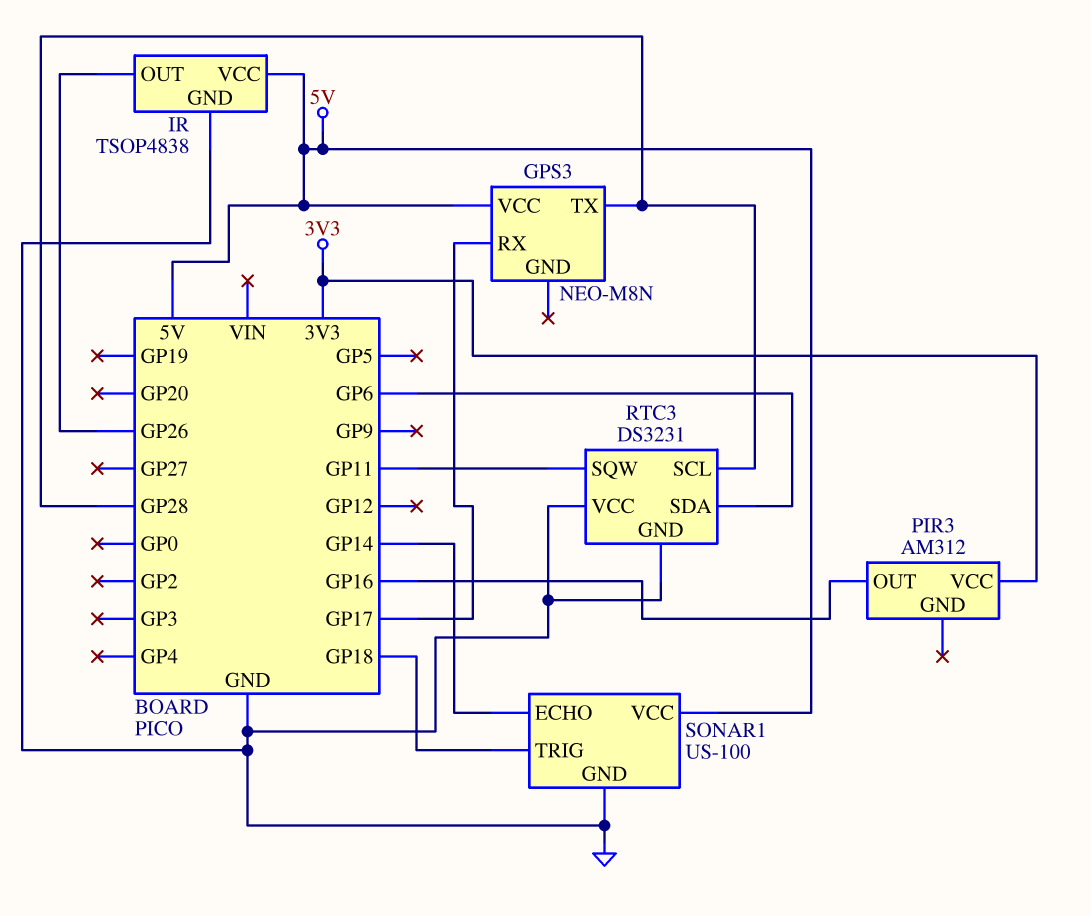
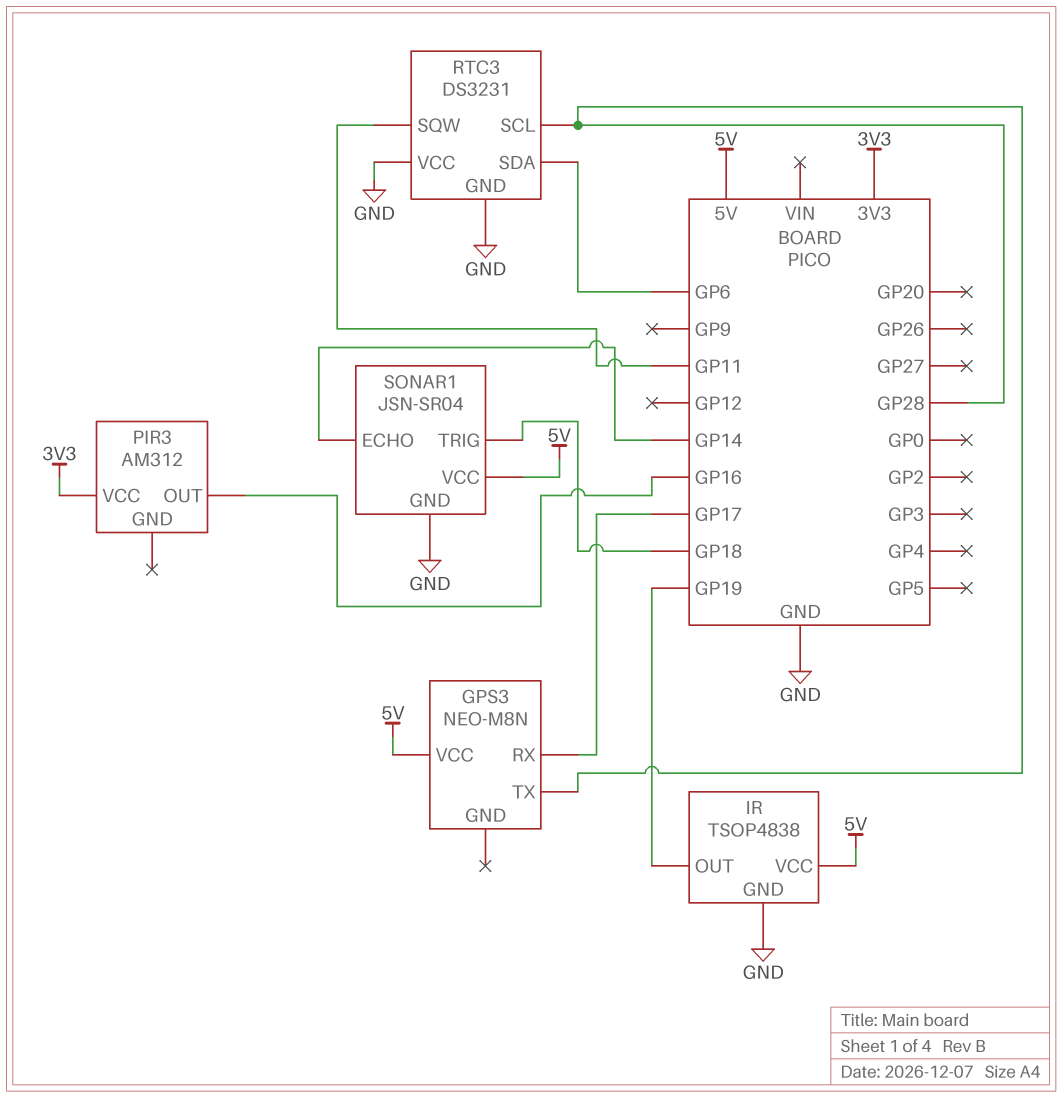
IR pin OUT: GP26 -> GP19
SONAR1: US-100 -> JSN-SR04

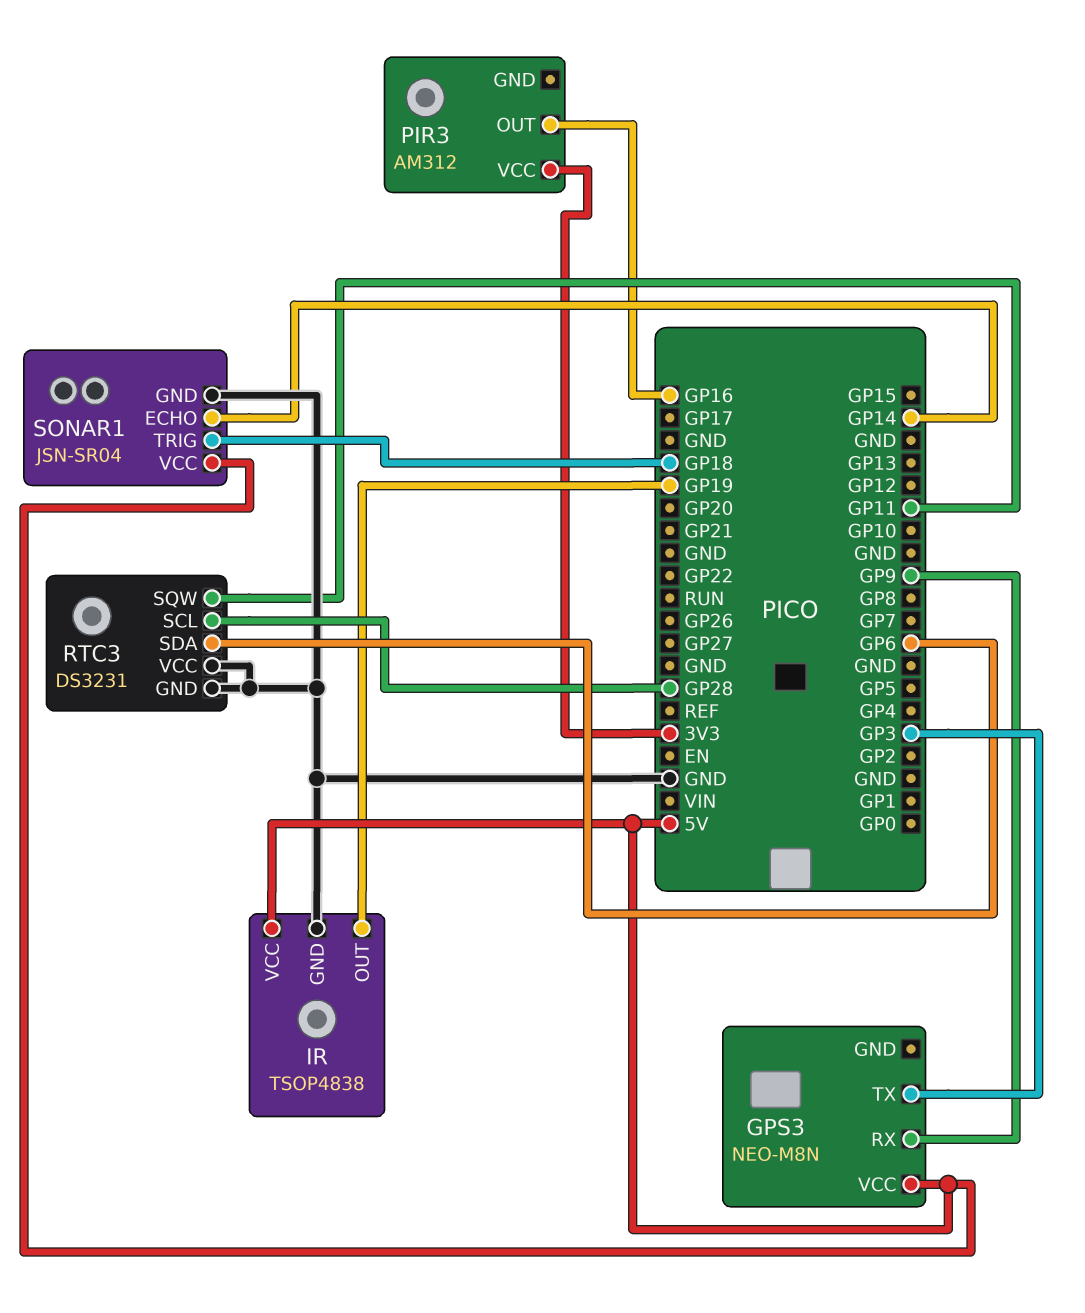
GPS3 pin RX: GP17 -> GP9
GPS3 pin TX: GP28 -> GP3

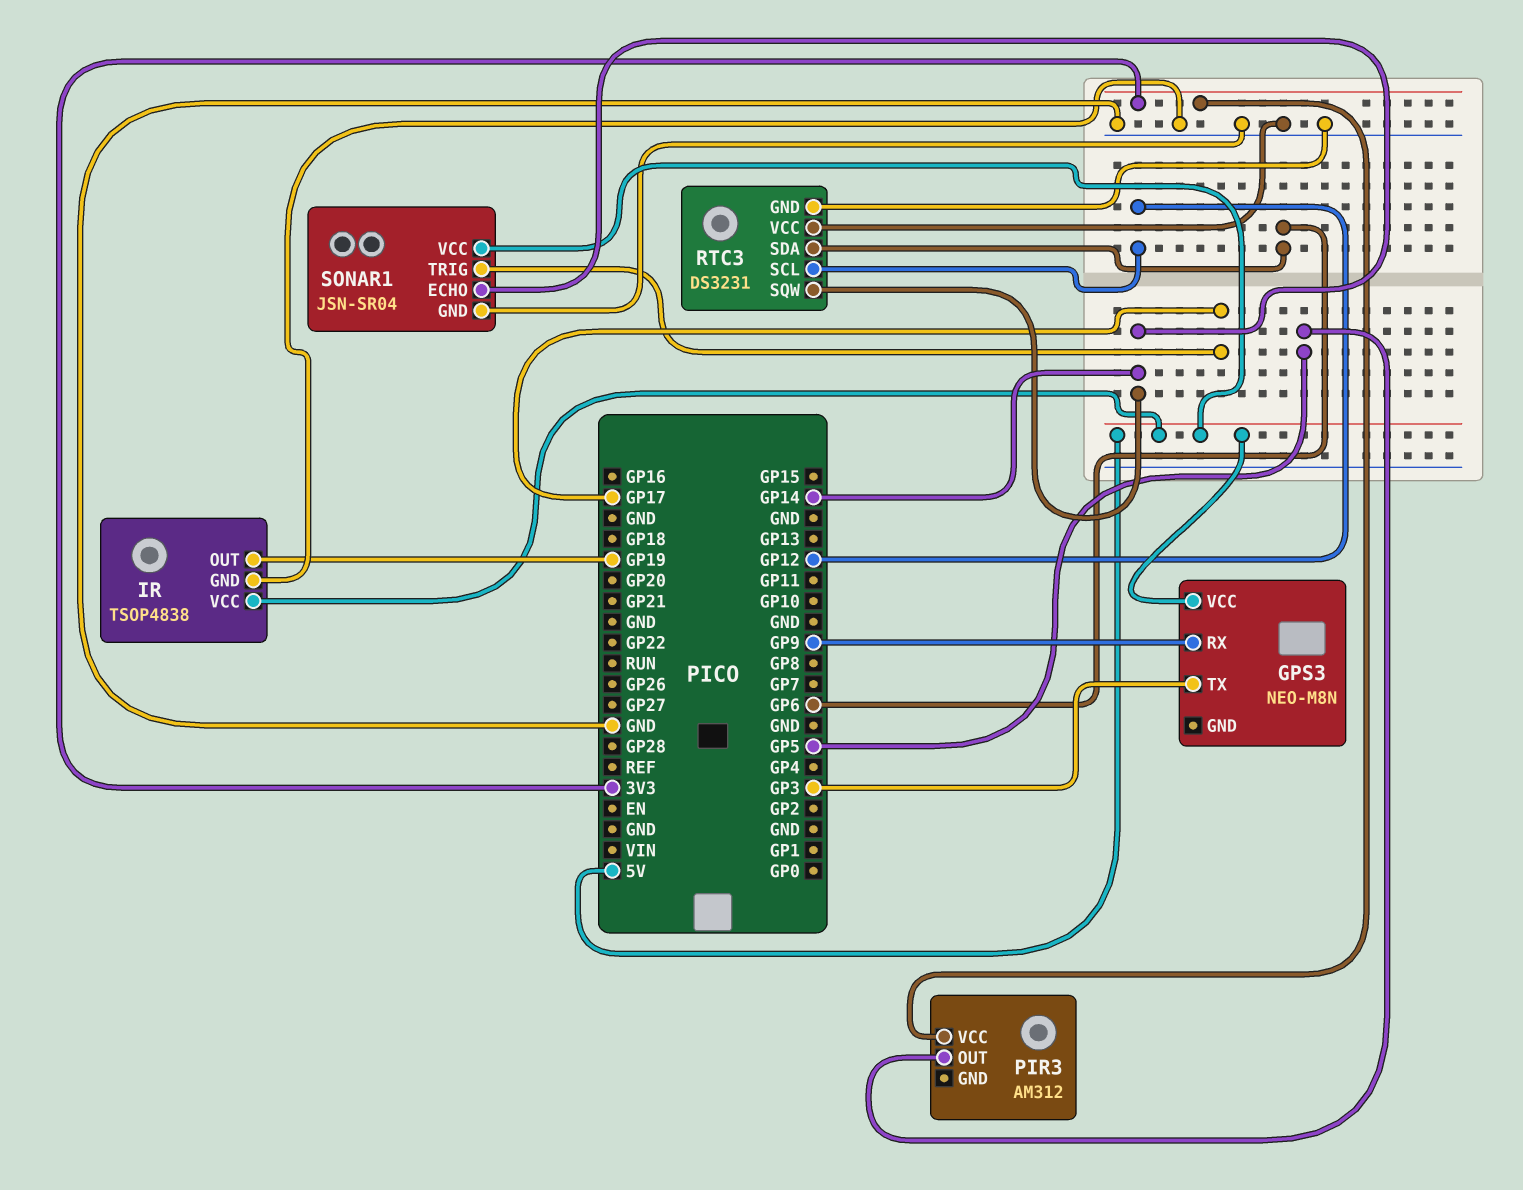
PIR3 pin OUT: GP16 -> GP5
RTC3 pin SCL: GP28 -> GP12
RTC3 pin SQW: GP11 -> GP14
SONAR1 pin TRIG: GP18 -> GP17

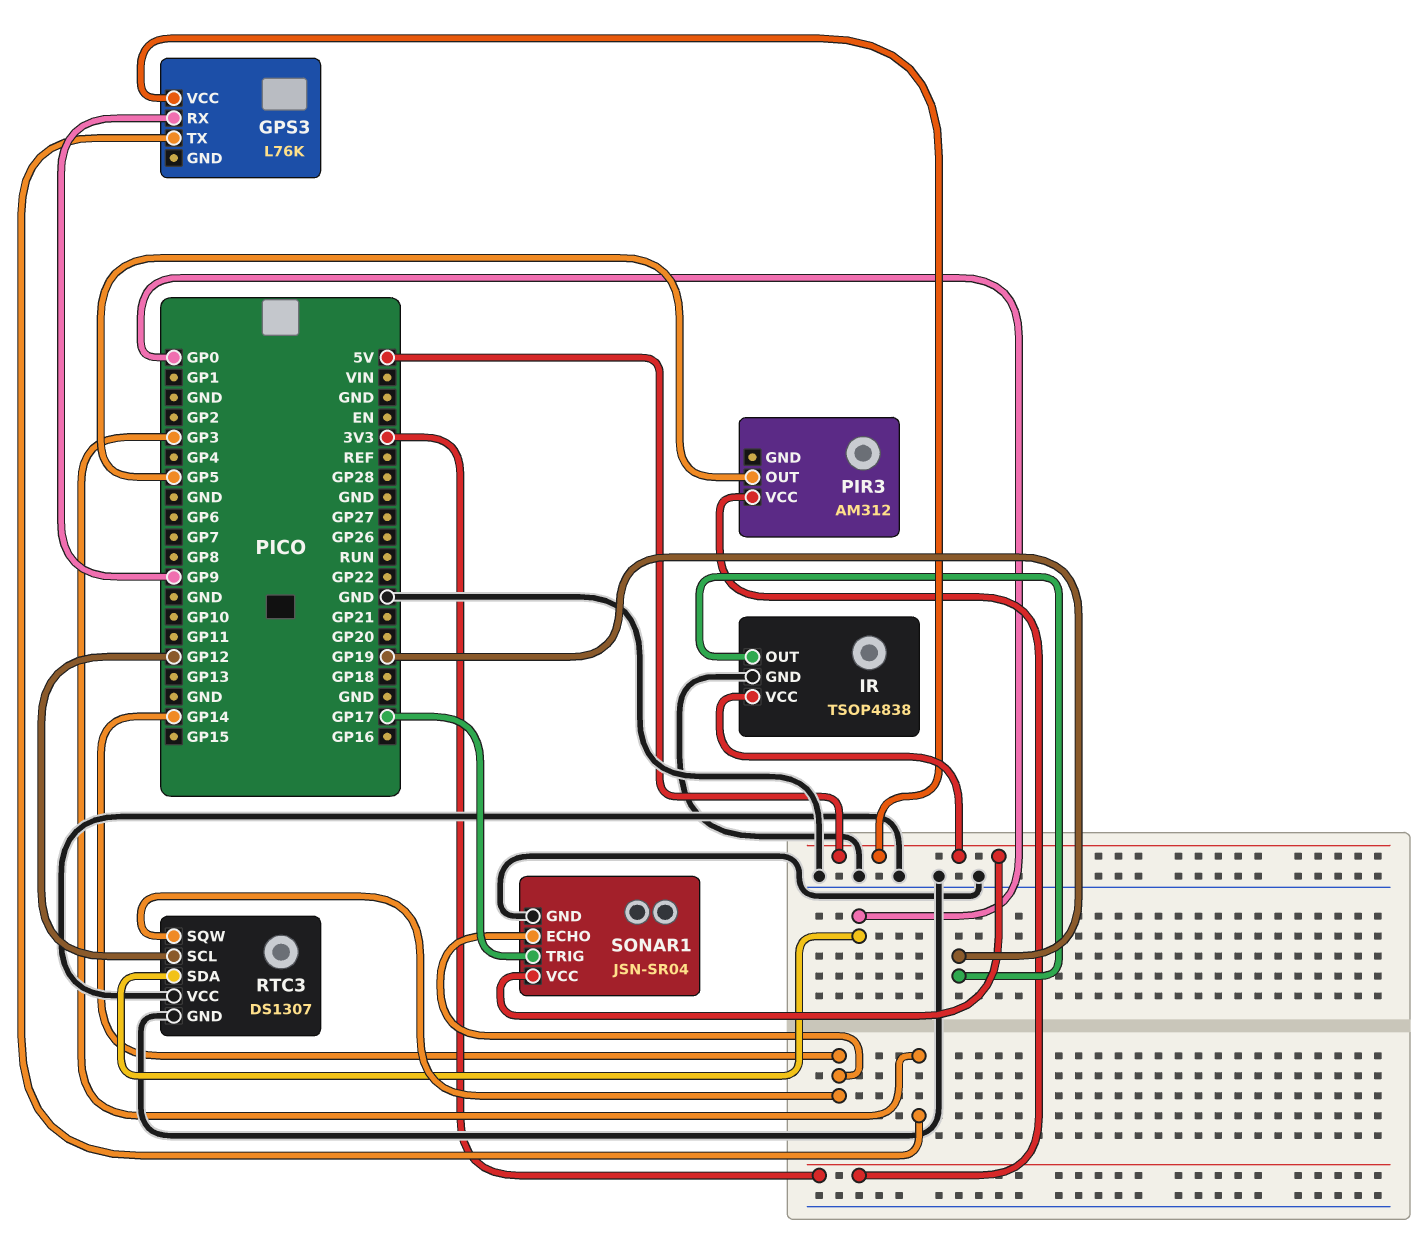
GPS3: NEO-M8N -> L76K
RTC3: DS3231 -> DS1307
RTC3 pin SDA: GP6 -> GP0

